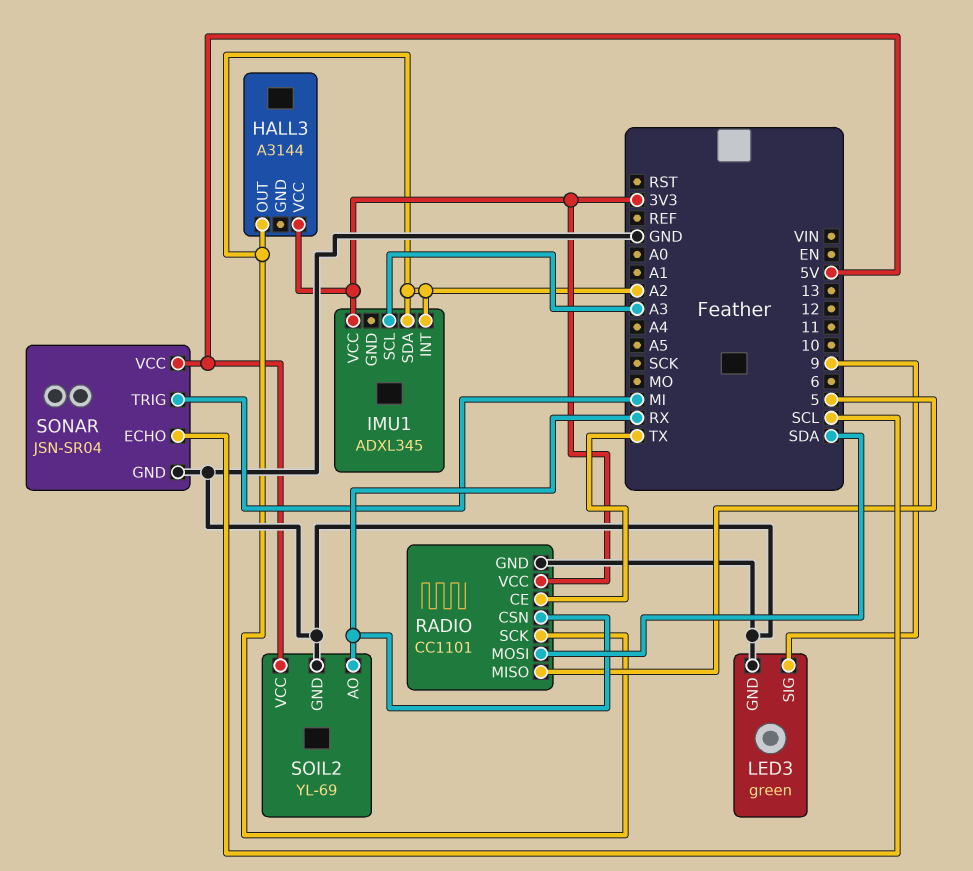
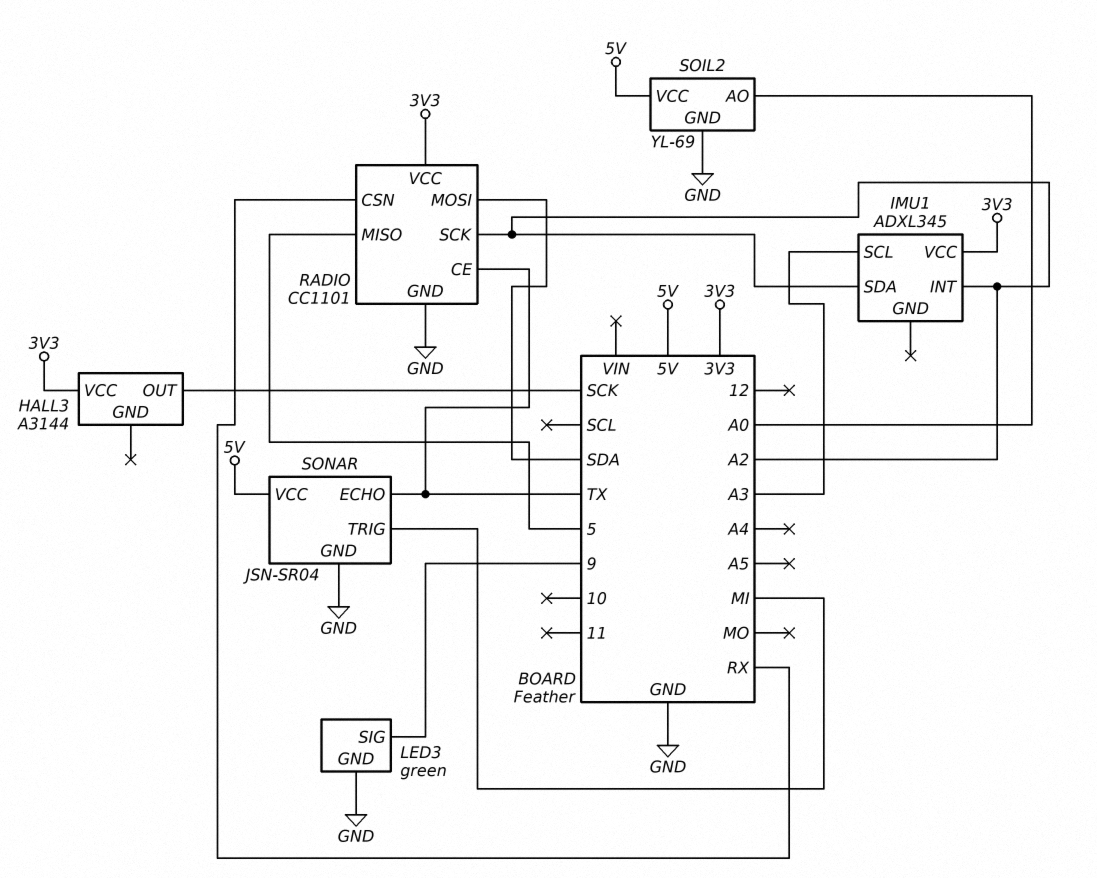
HALL3 pin OUT: A2 -> SCK
SOIL2 pin AO: RX -> A0
SONAR pin ECHO: SCL -> TX

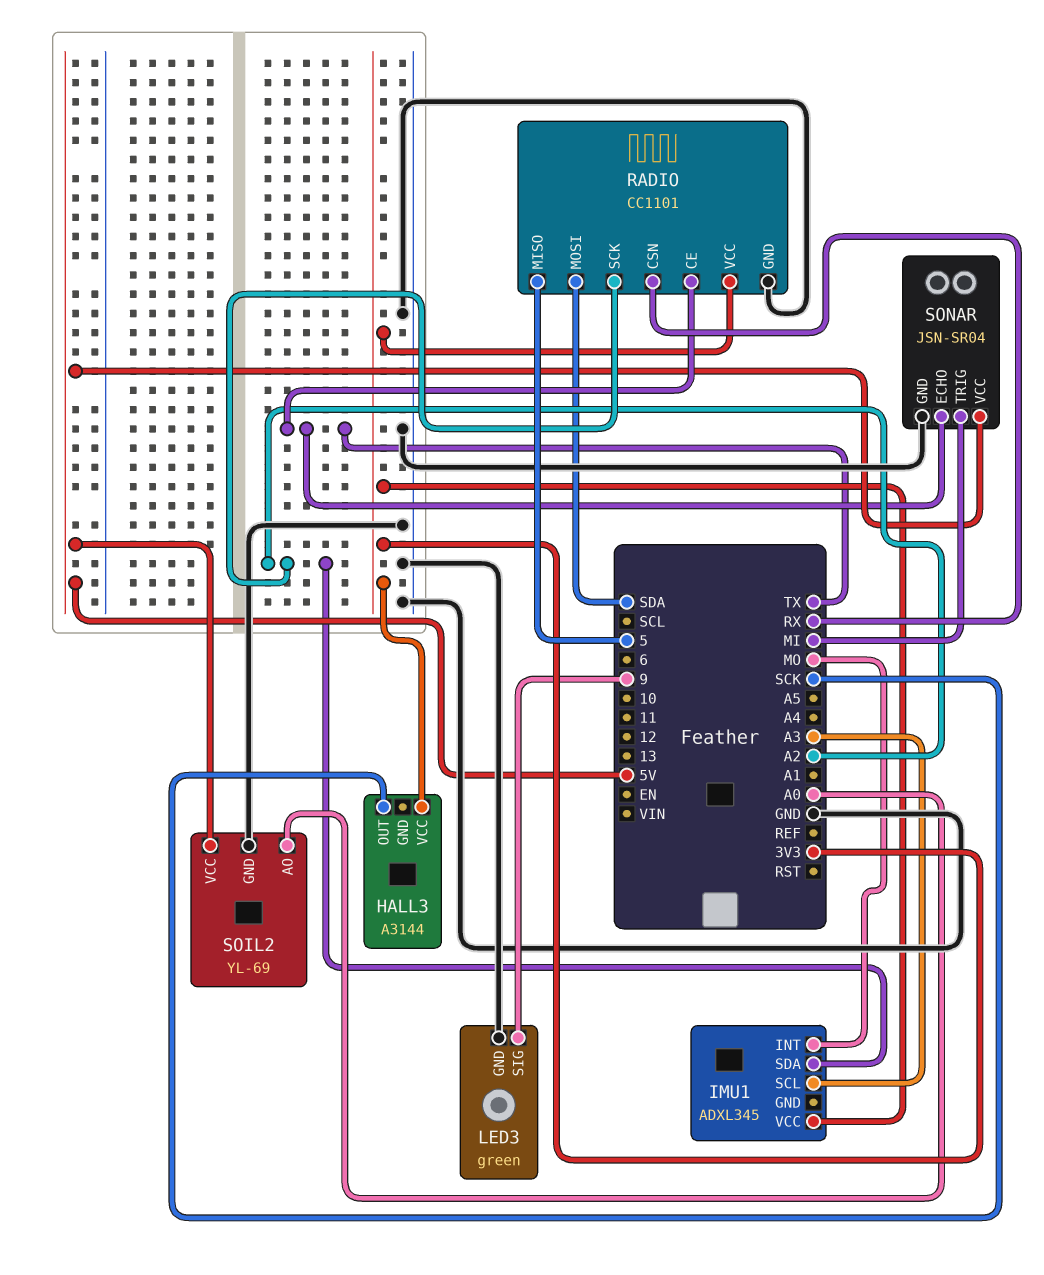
IMU1 pin INT: A2 -> MO

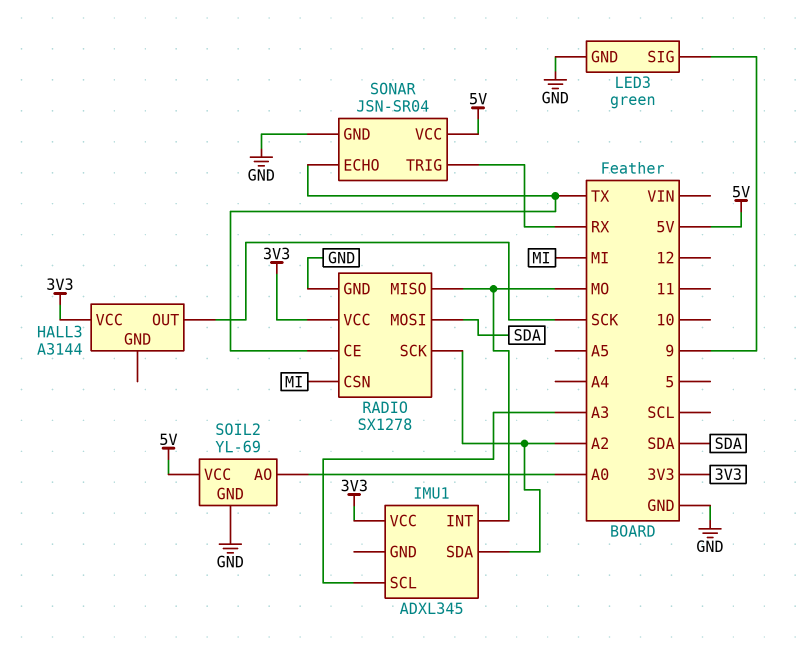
RADIO: CC1101 -> SX1278
RADIO pin CSN: RX -> MI
RADIO pin MISO: 5 -> MO
SONAR pin TRIG: MI -> RX

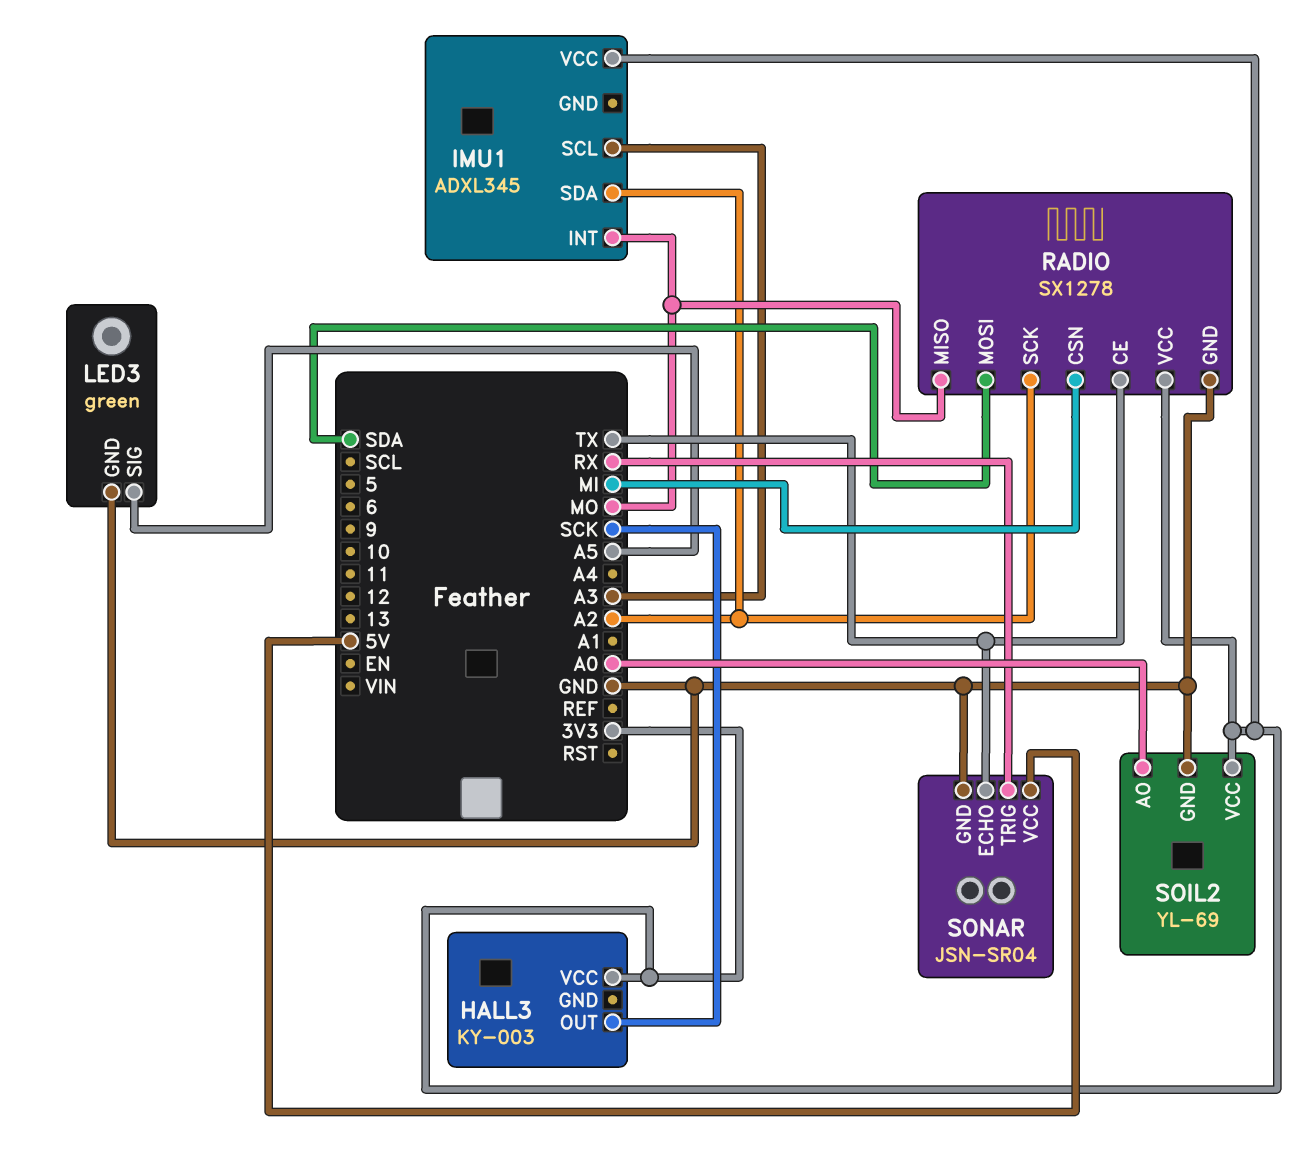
HALL3: A3144 -> KY-003
LED3 pin SIG: 9 -> A5
SOIL2 pin VCC: 5V -> 3V3

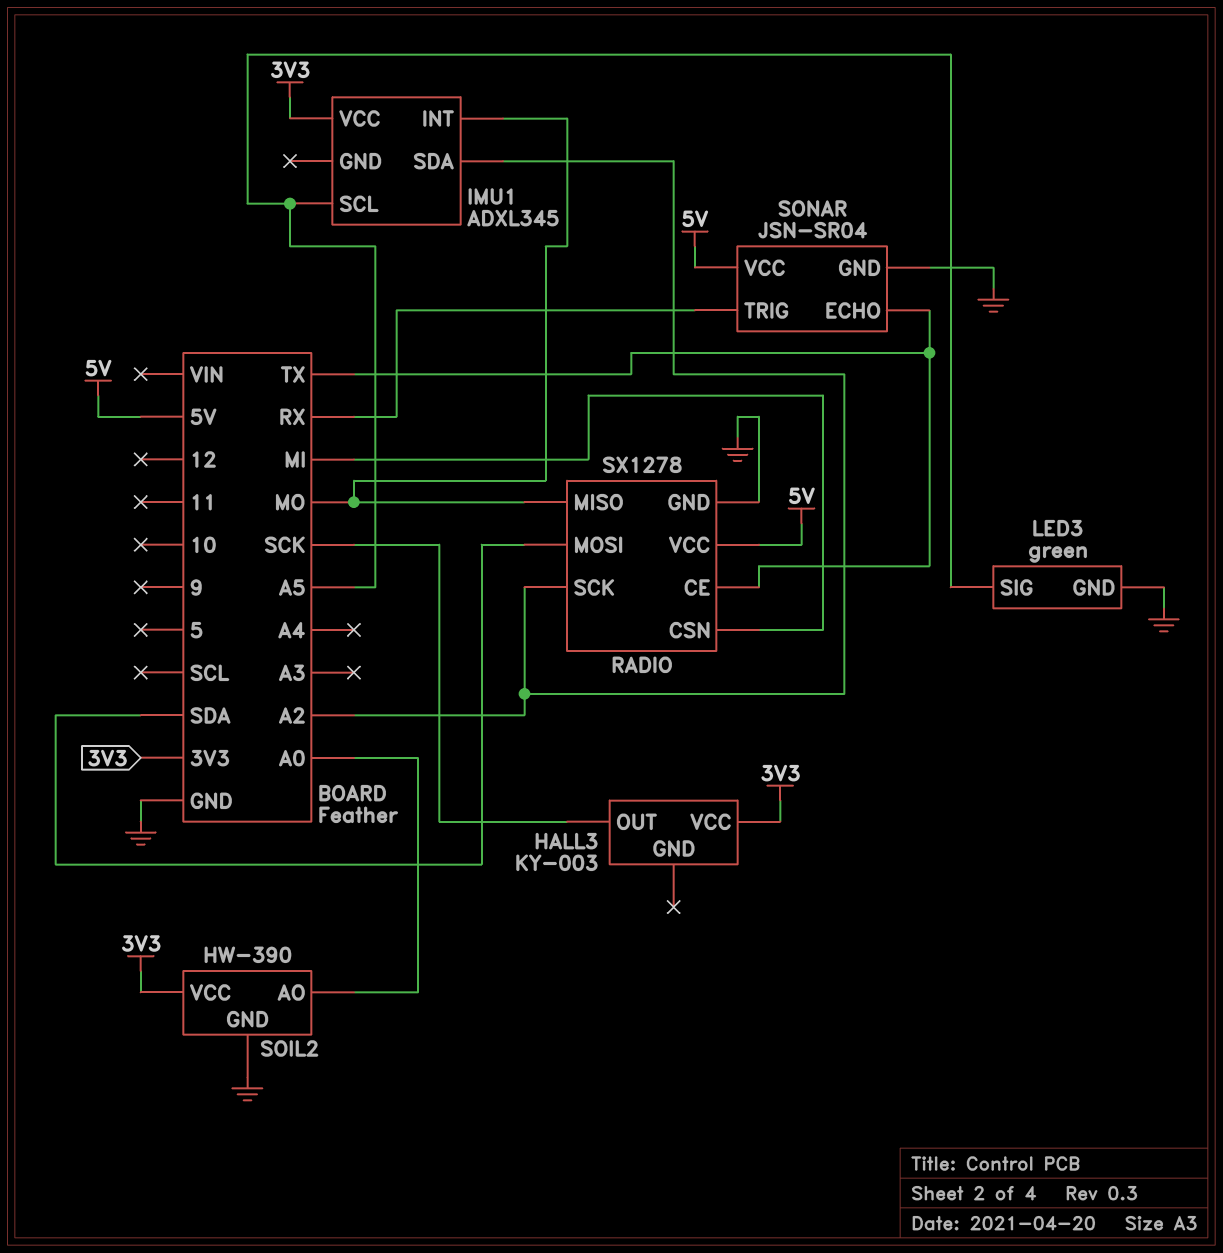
IMU1 pin SCL: A3 -> A5
RADIO pin VCC: 3V3 -> 5V
SOIL2: YL-69 -> HW-390

